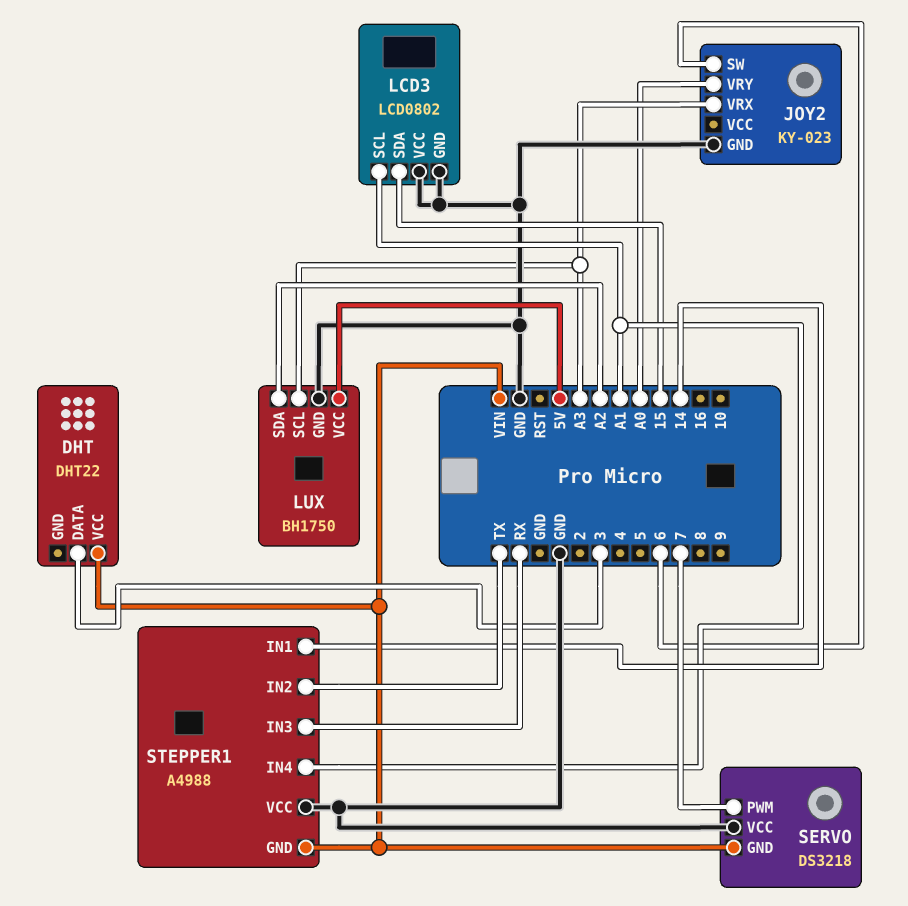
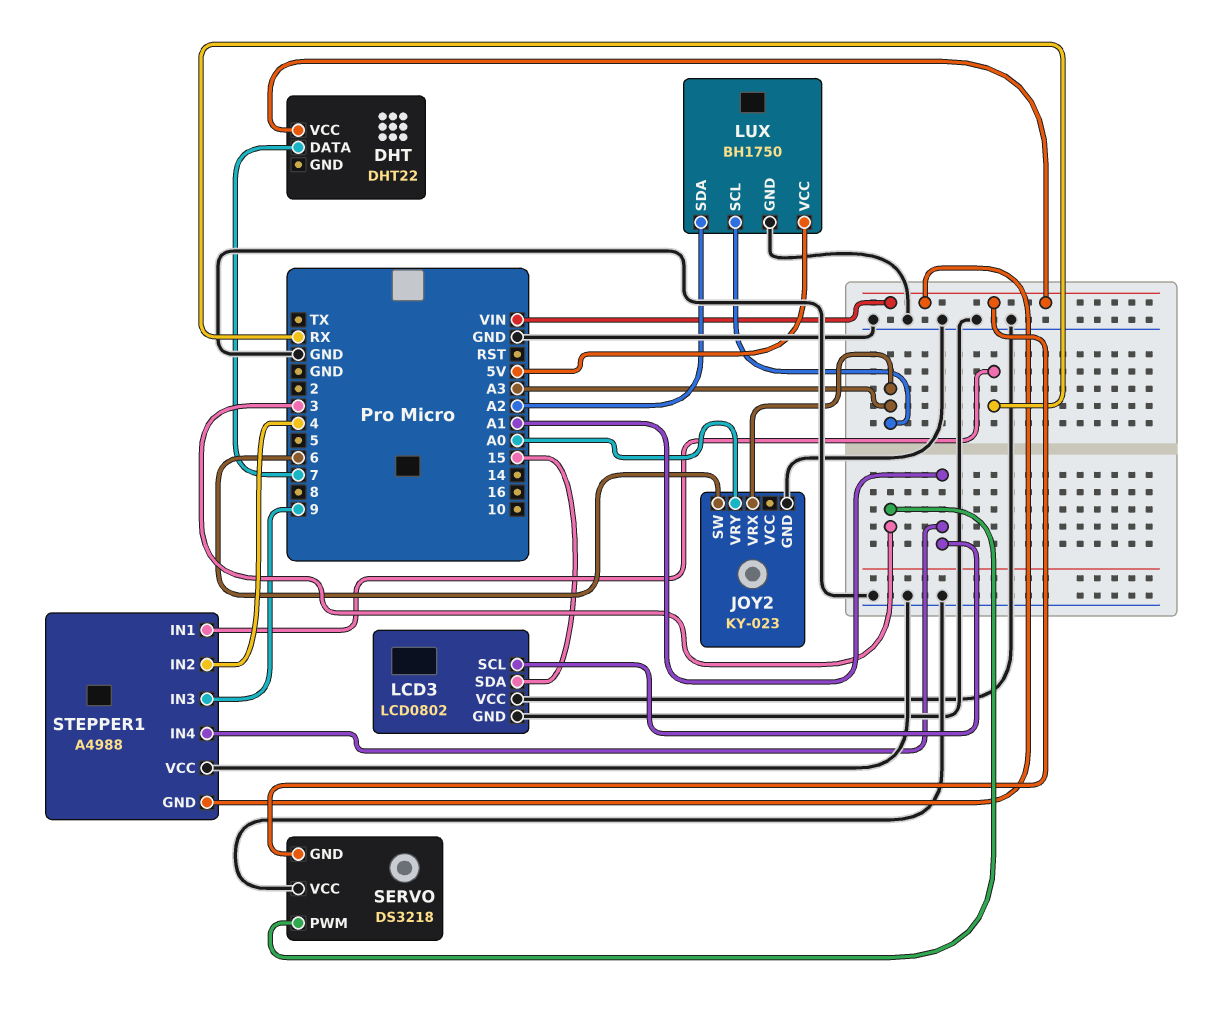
DHT pin DATA: 3 -> 7
SERVO pin PWM: 7 -> 3
STEPPER1 pin IN1: 14 -> RX
STEPPER1 pin IN2: TX -> 4
STEPPER1 pin IN3: RX -> 9

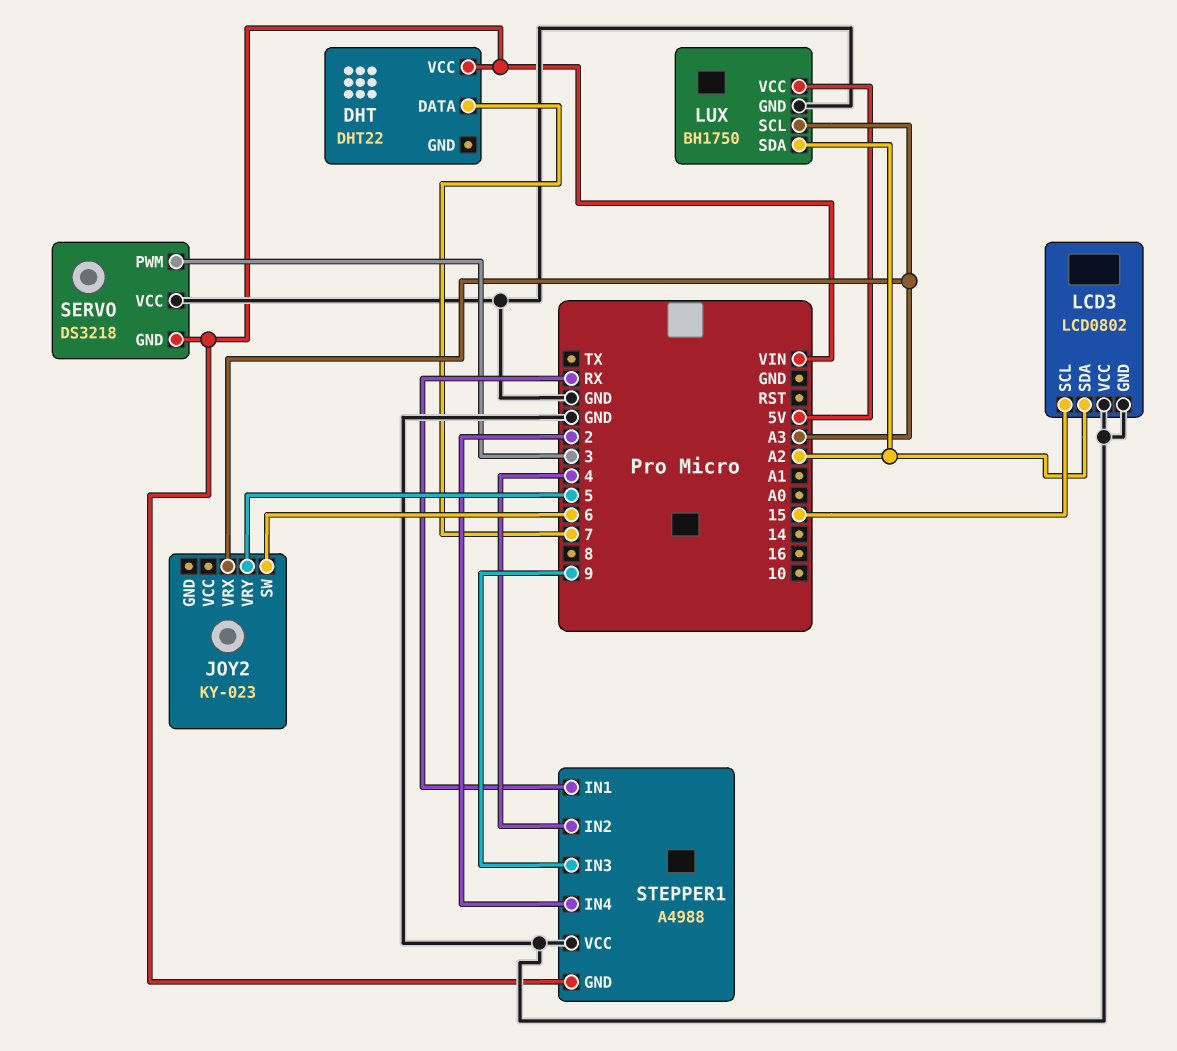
JOY2 pin GND: GND -> none
JOY2 pin VRY: A0 -> 5
LCD3 pin SCL: A1 -> 15
LCD3 pin SDA: 15 -> A2
STEPPER1 pin IN4: A1 -> 2

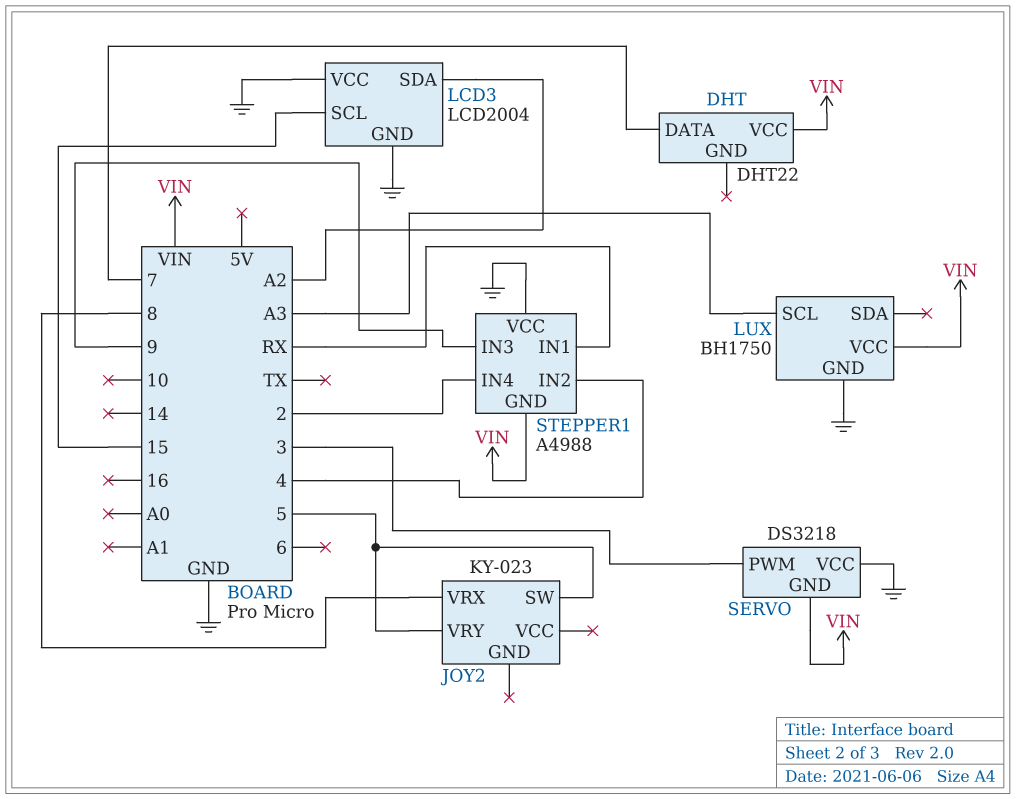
JOY2 pin SW: 6 -> 5
JOY2 pin VRX: A3 -> 8
LCD3: LCD0802 -> LCD2004
LUX pin SDA: A2 -> none
LUX pin VCC: 5V -> VIN

